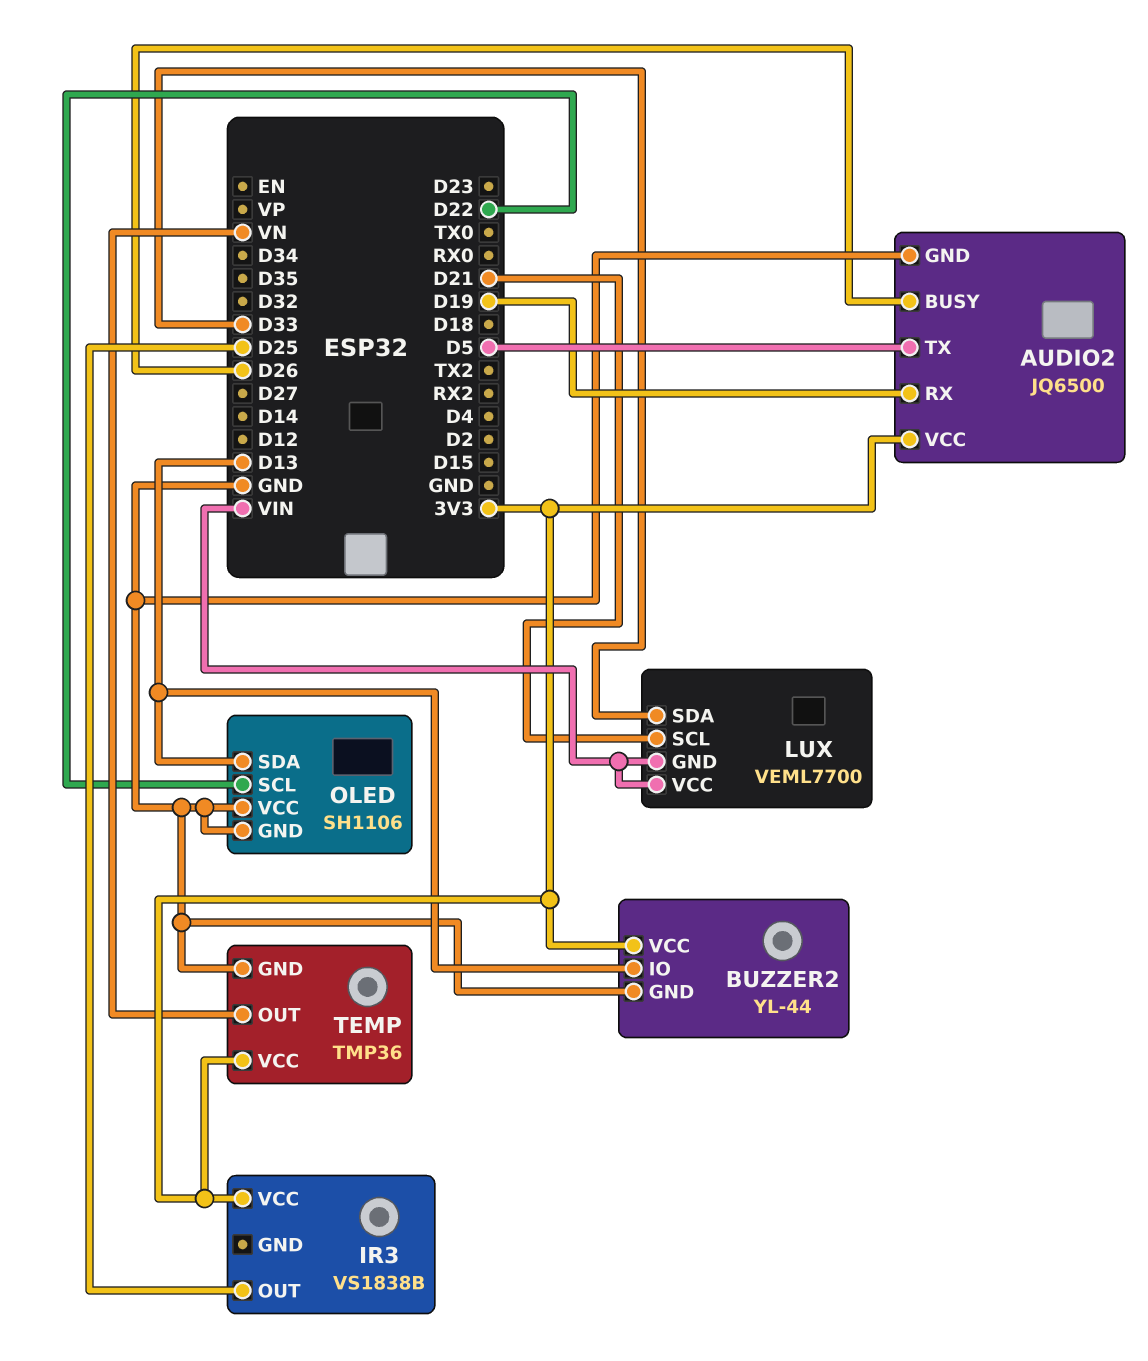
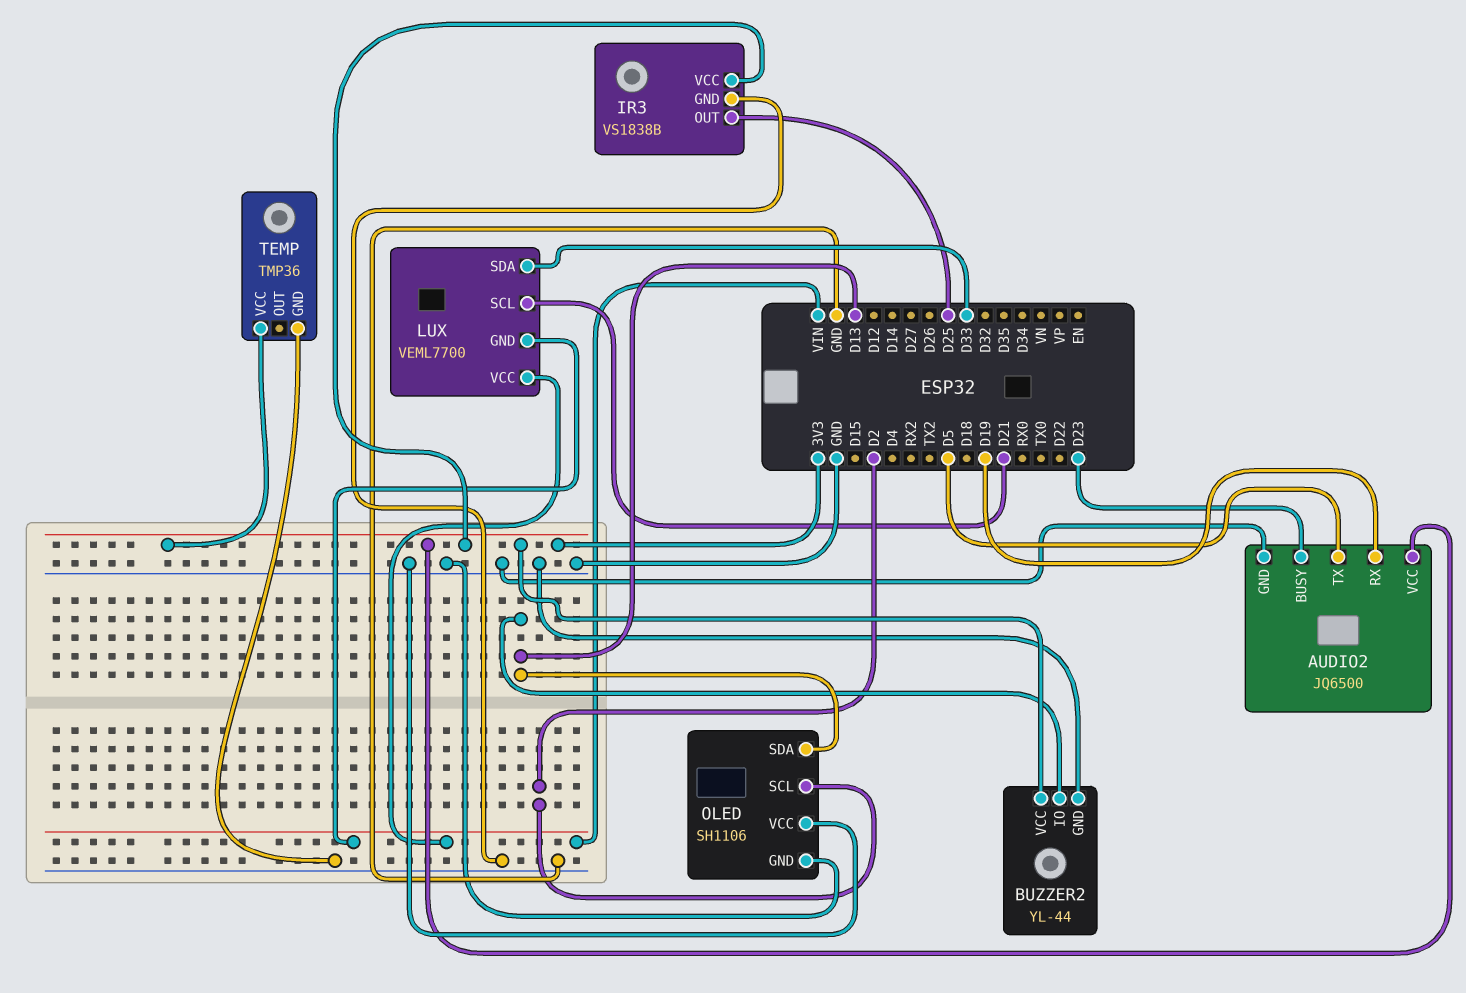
AUDIO2 pin BUSY: D26 -> D23
IR3 pin GND: none -> GND
OLED pin SCL: D22 -> D2
TEMP pin OUT: VN -> none

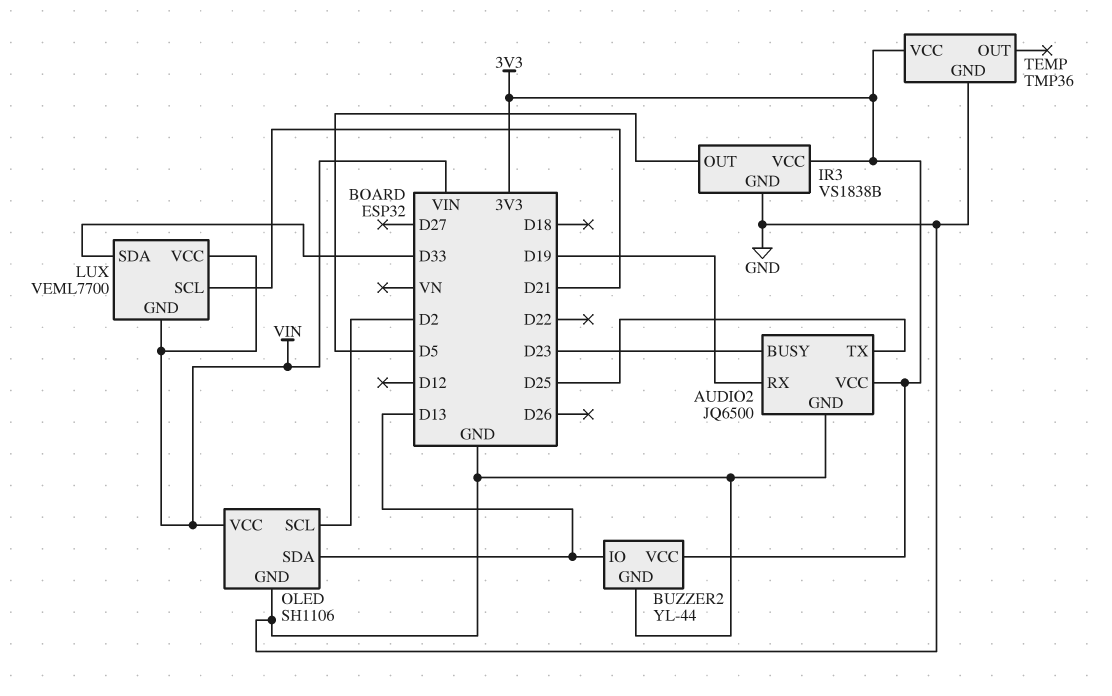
AUDIO2 pin TX: D5 -> D25
IR3 pin OUT: D25 -> D5
OLED pin VCC: GND -> VIN

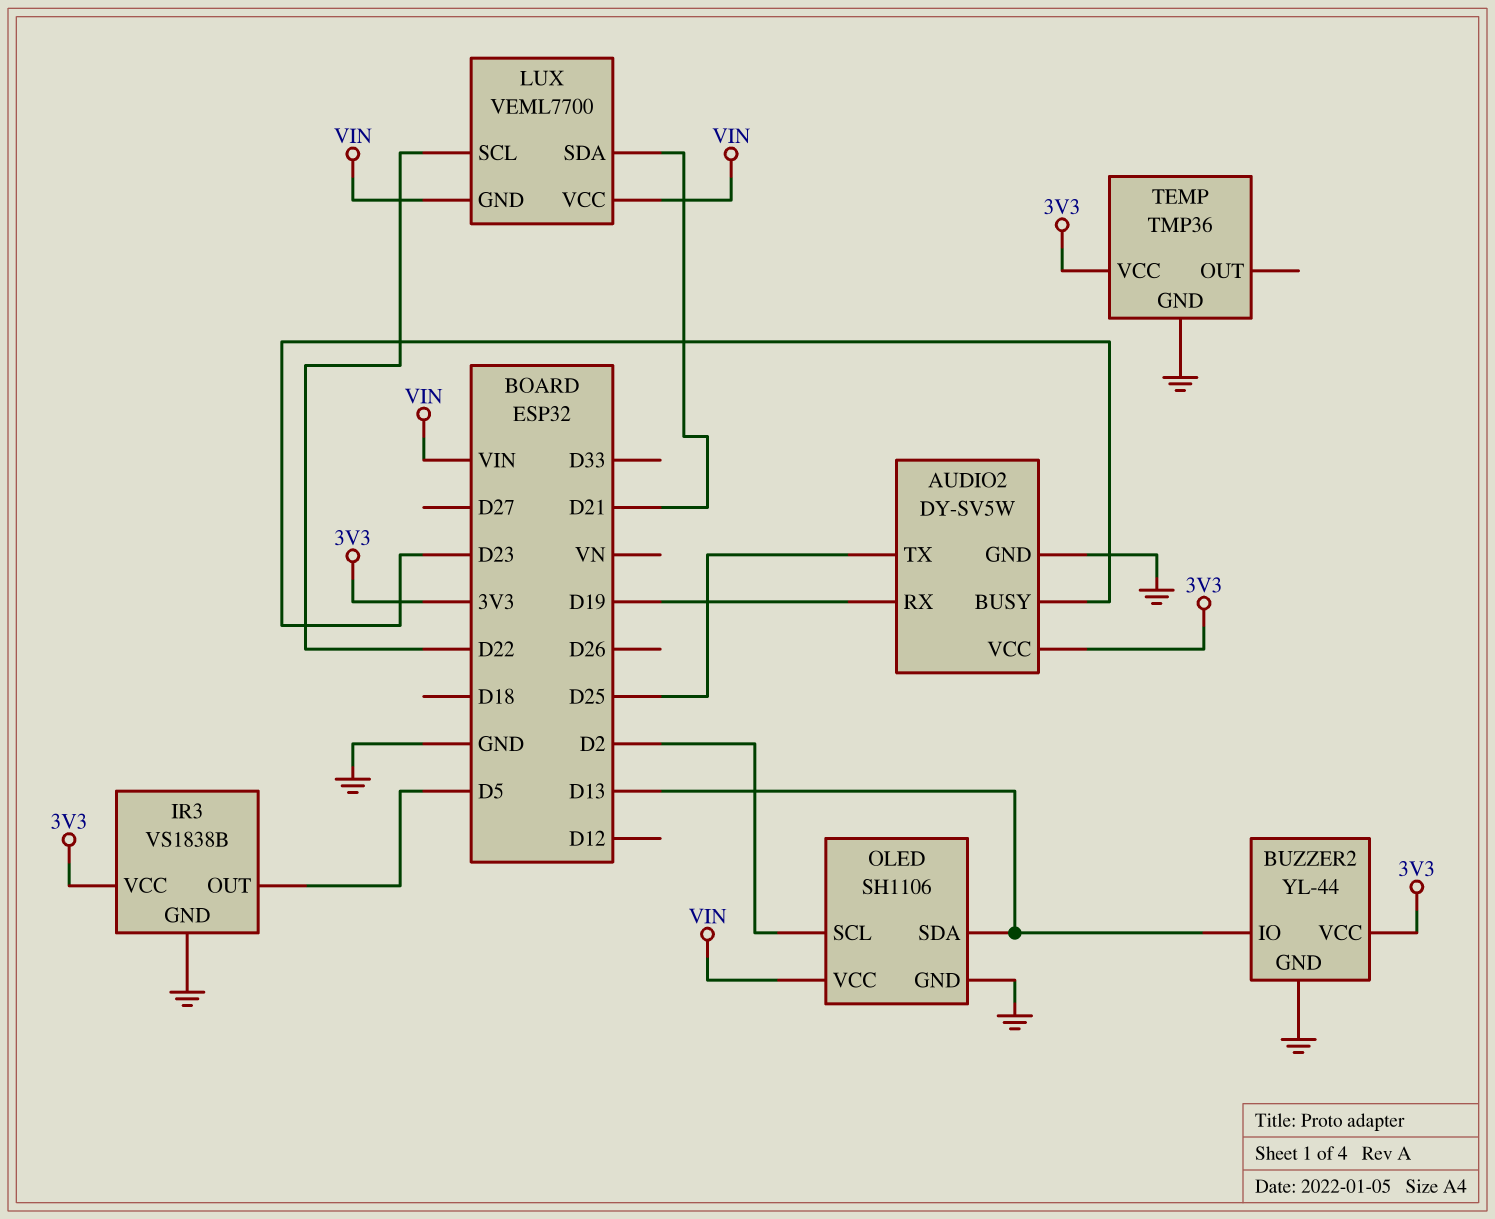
AUDIO2: JQ6500 -> DY-SV5W
LUX pin SCL: D21 -> D22
LUX pin SDA: D33 -> D21

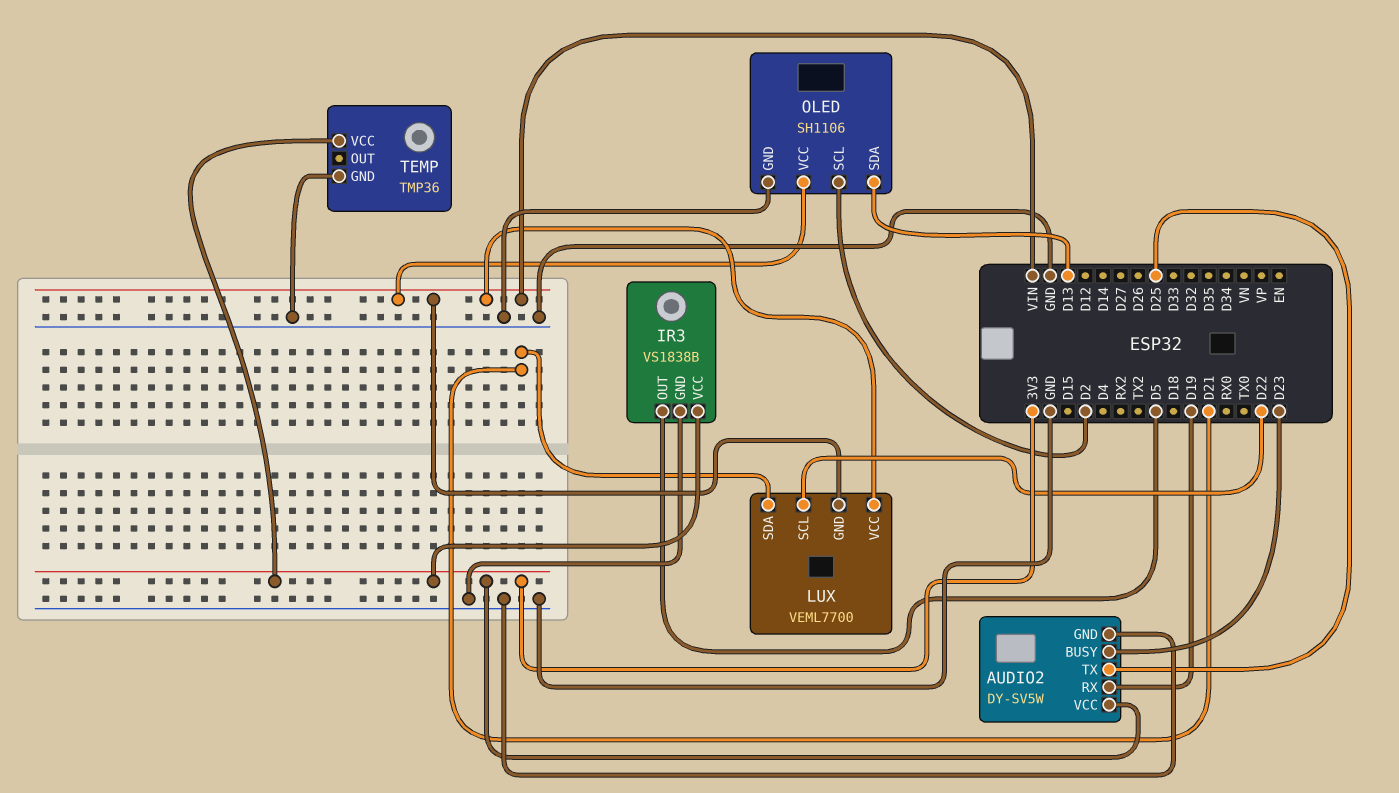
BUZZER2: YL-44 -> none
BUZZER2 pin GND: GND -> none
BUZZER2 pin IO: D13 -> none
BUZZER2 pin VCC: 3V3 -> none

